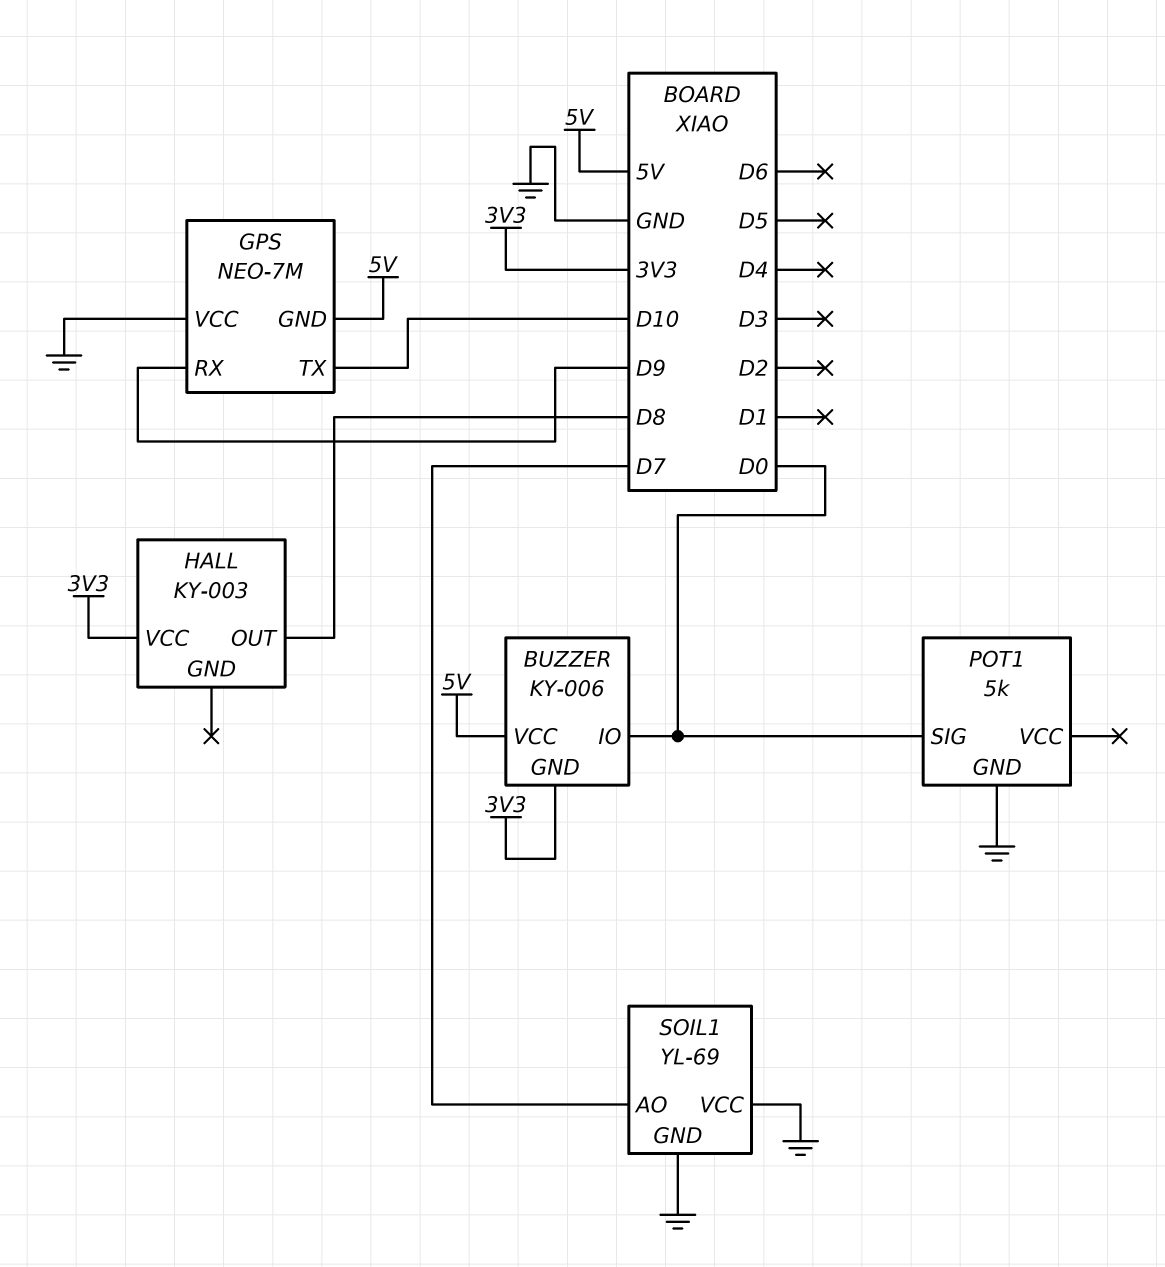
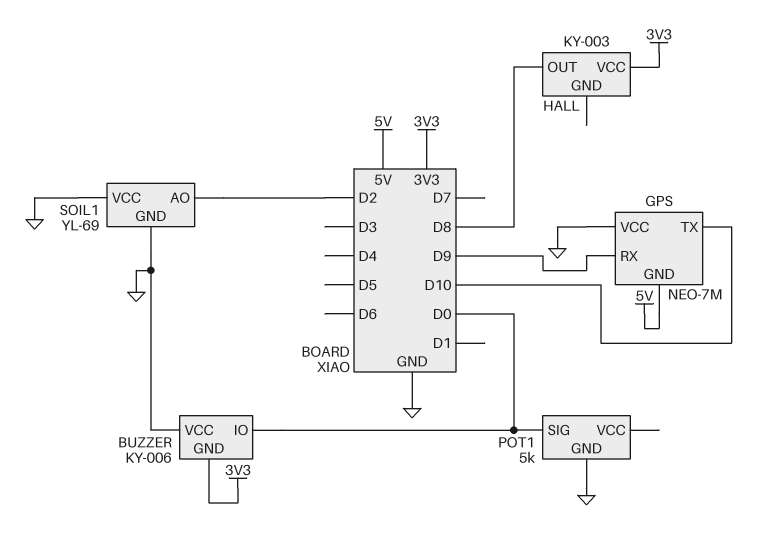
BUZZER pin VCC: 5V -> GND
SOIL1 pin AO: D7 -> D2

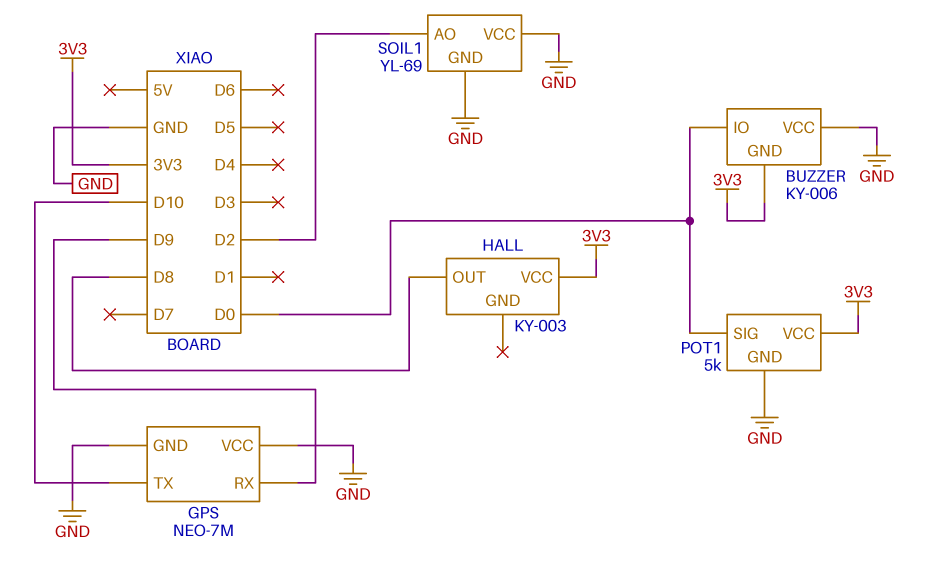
GPS pin GND: 5V -> GND
POT1 pin VCC: none -> 3V3

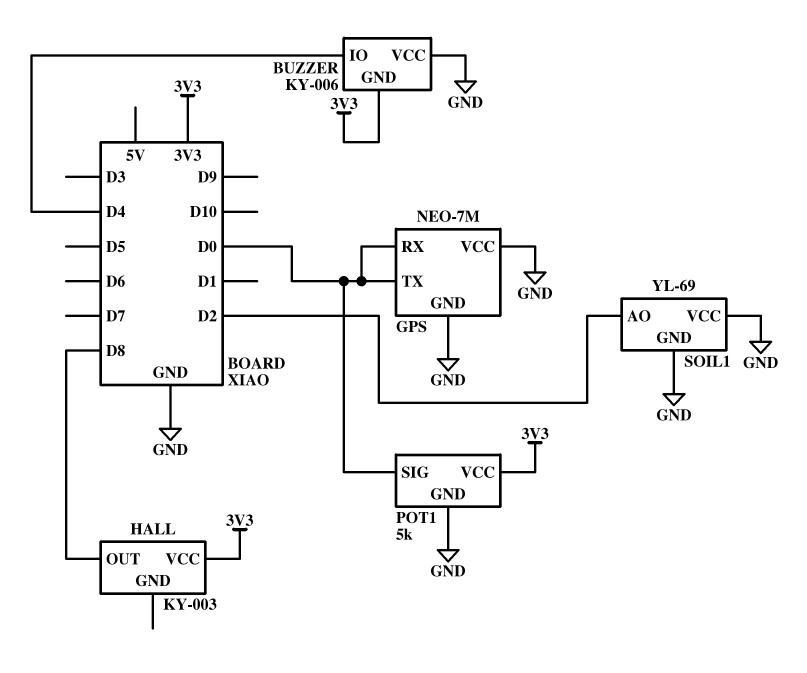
BUZZER pin IO: D0 -> D4
GPS pin RX: D9 -> D0
GPS pin TX: D10 -> D0

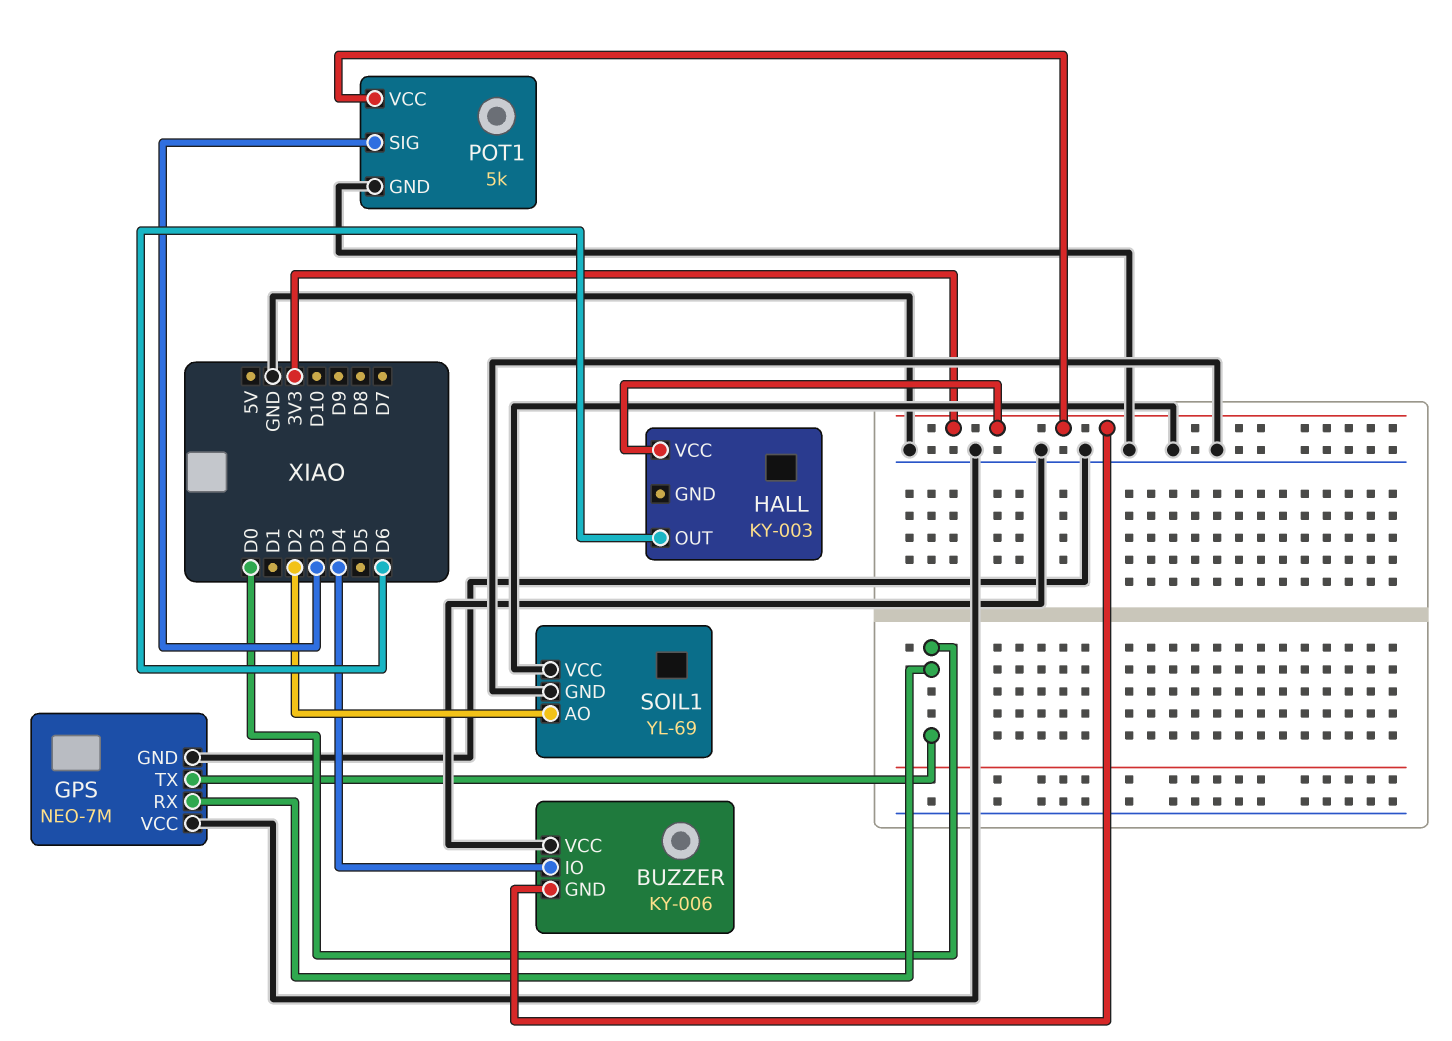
HALL pin OUT: D8 -> D6
POT1 pin SIG: D0 -> D3

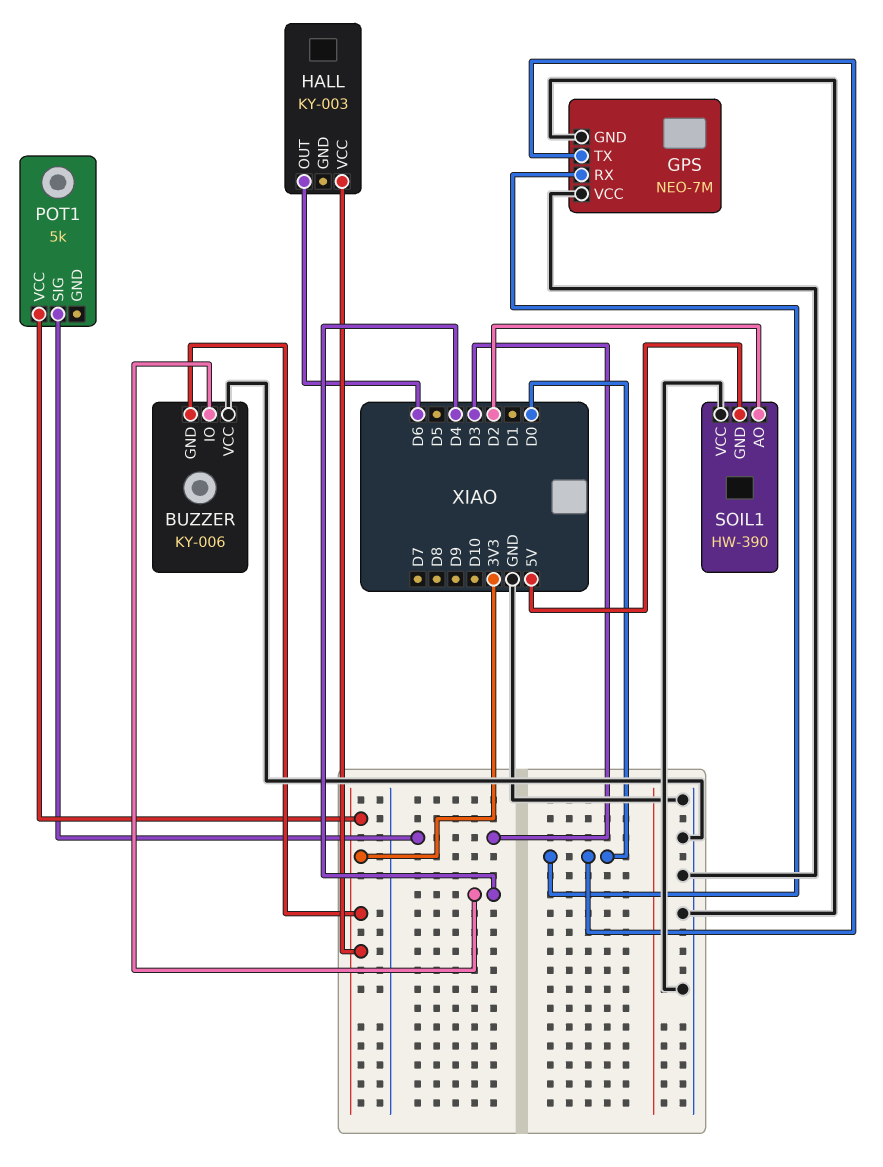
POT1 pin GND: GND -> none
SOIL1: YL-69 -> HW-390
SOIL1 pin GND: GND -> 5V

